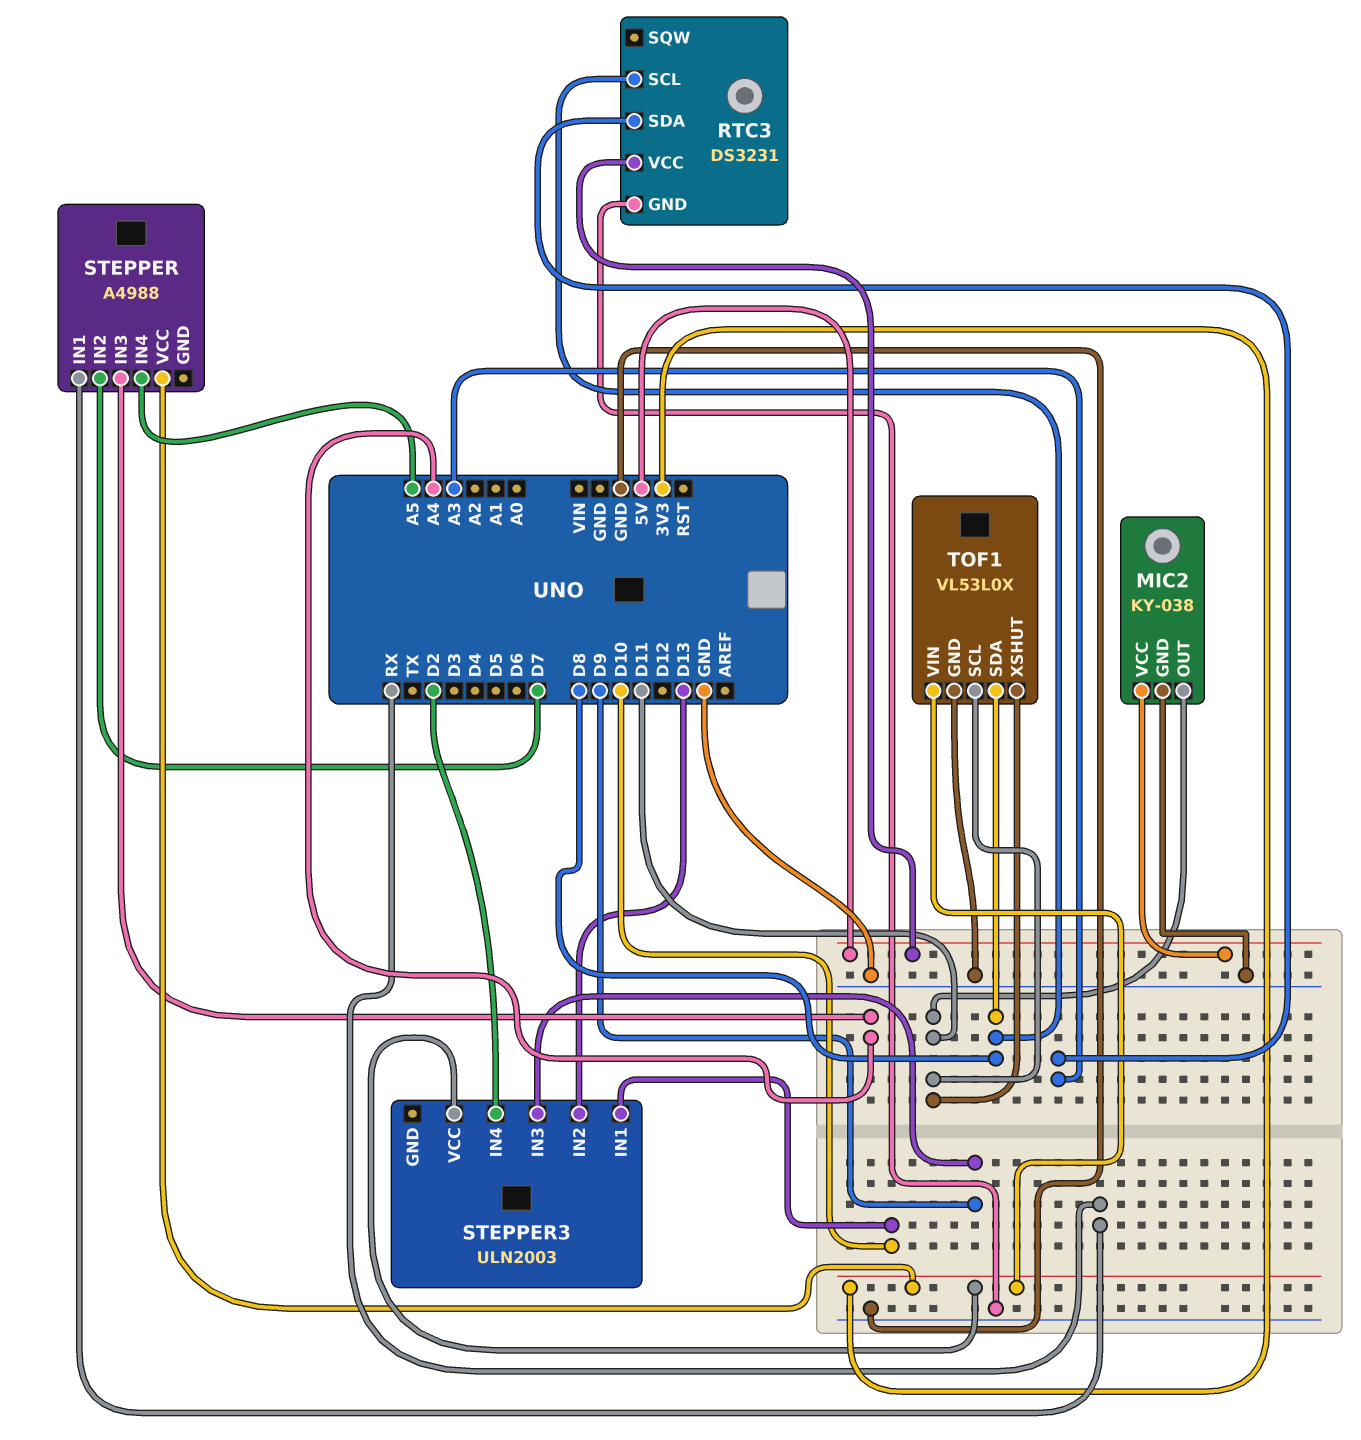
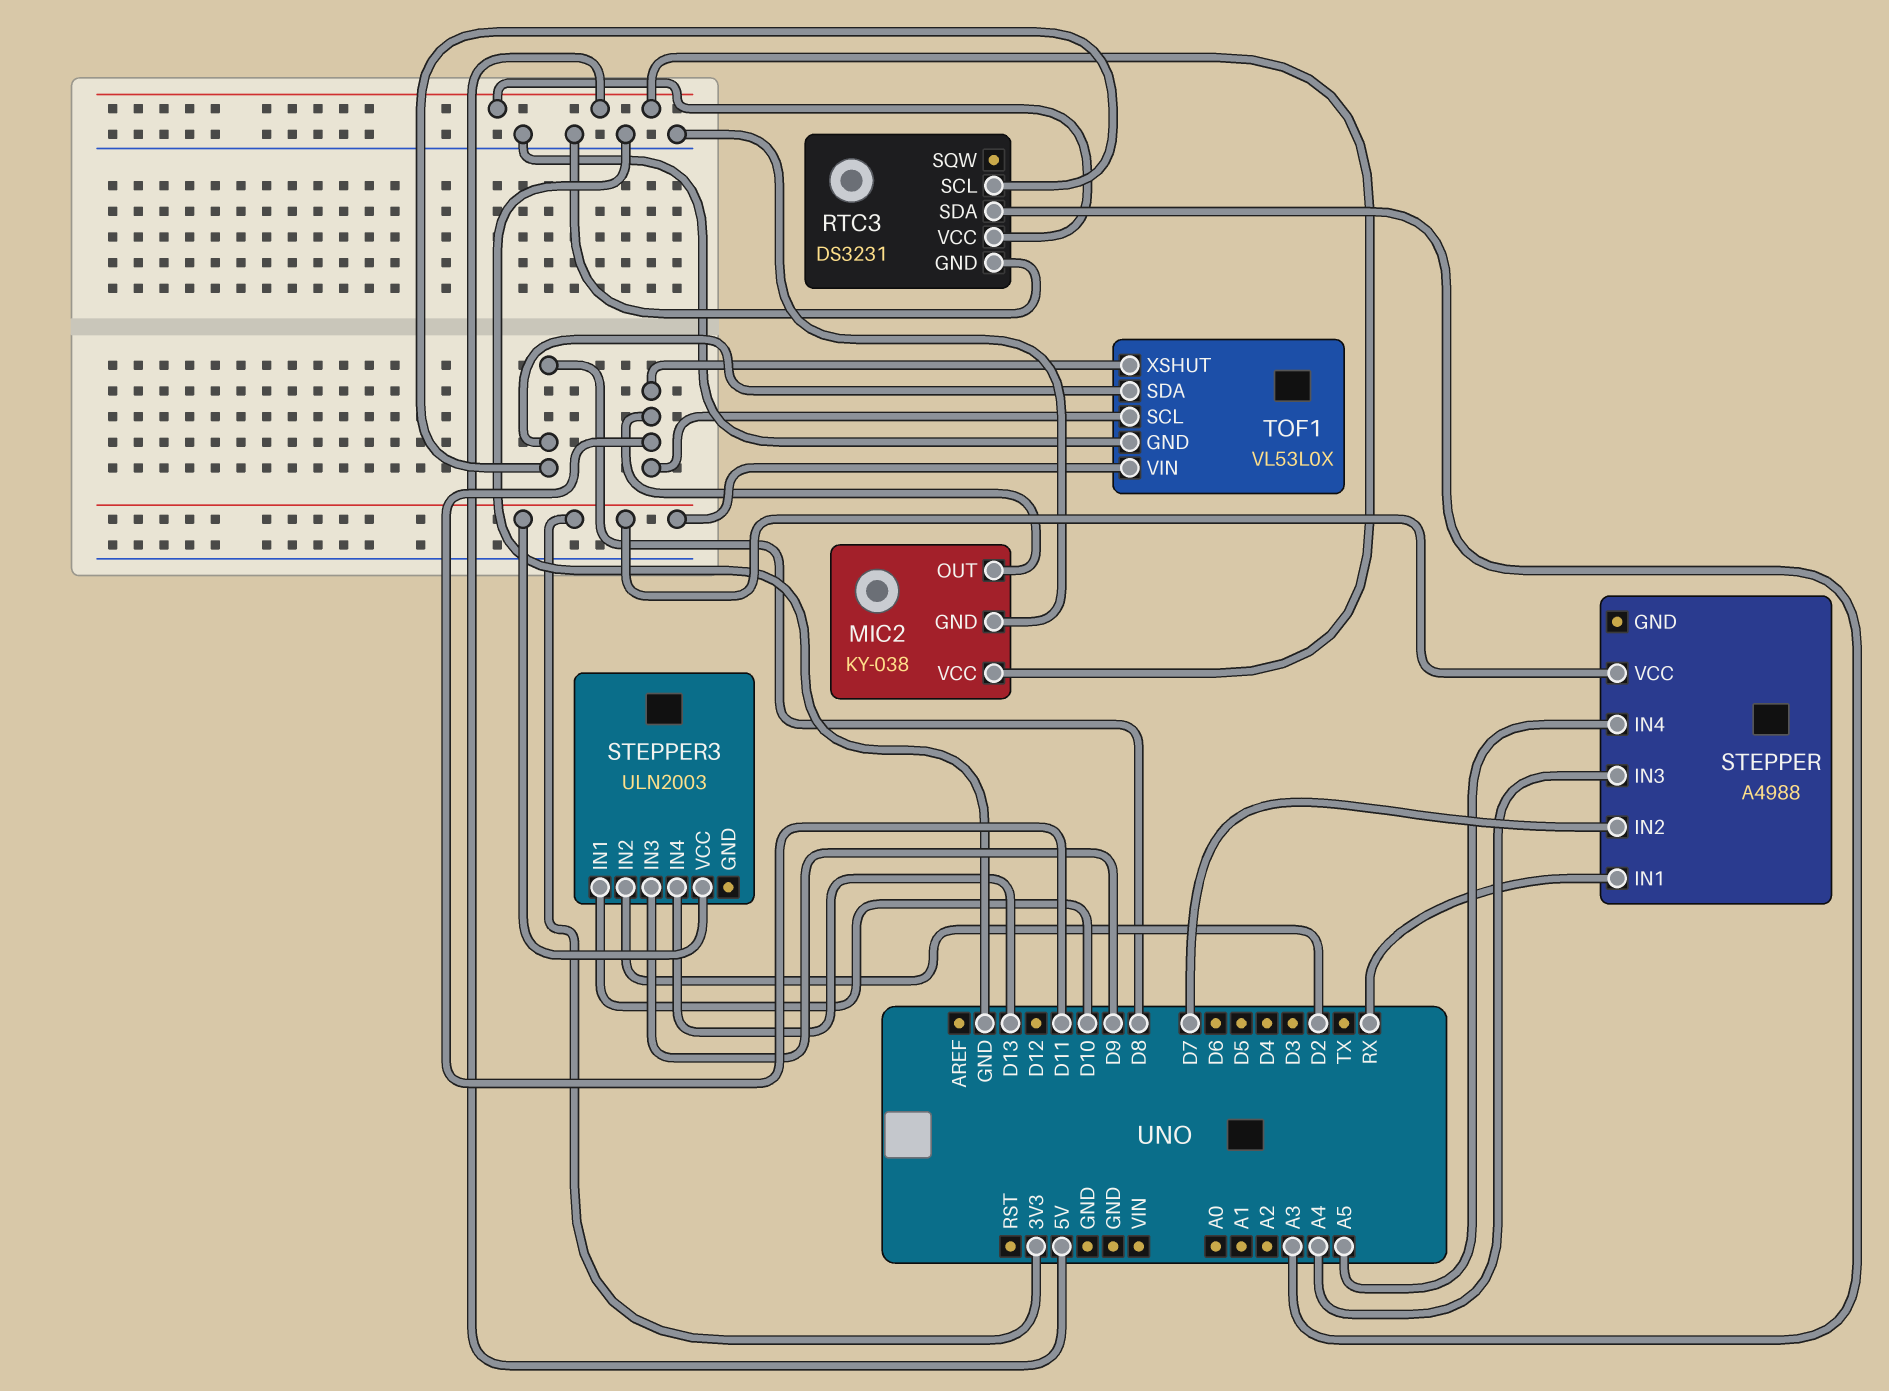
STEPPER3 pin IN2: D13 -> D2
STEPPER3 pin IN4: D2 -> D13

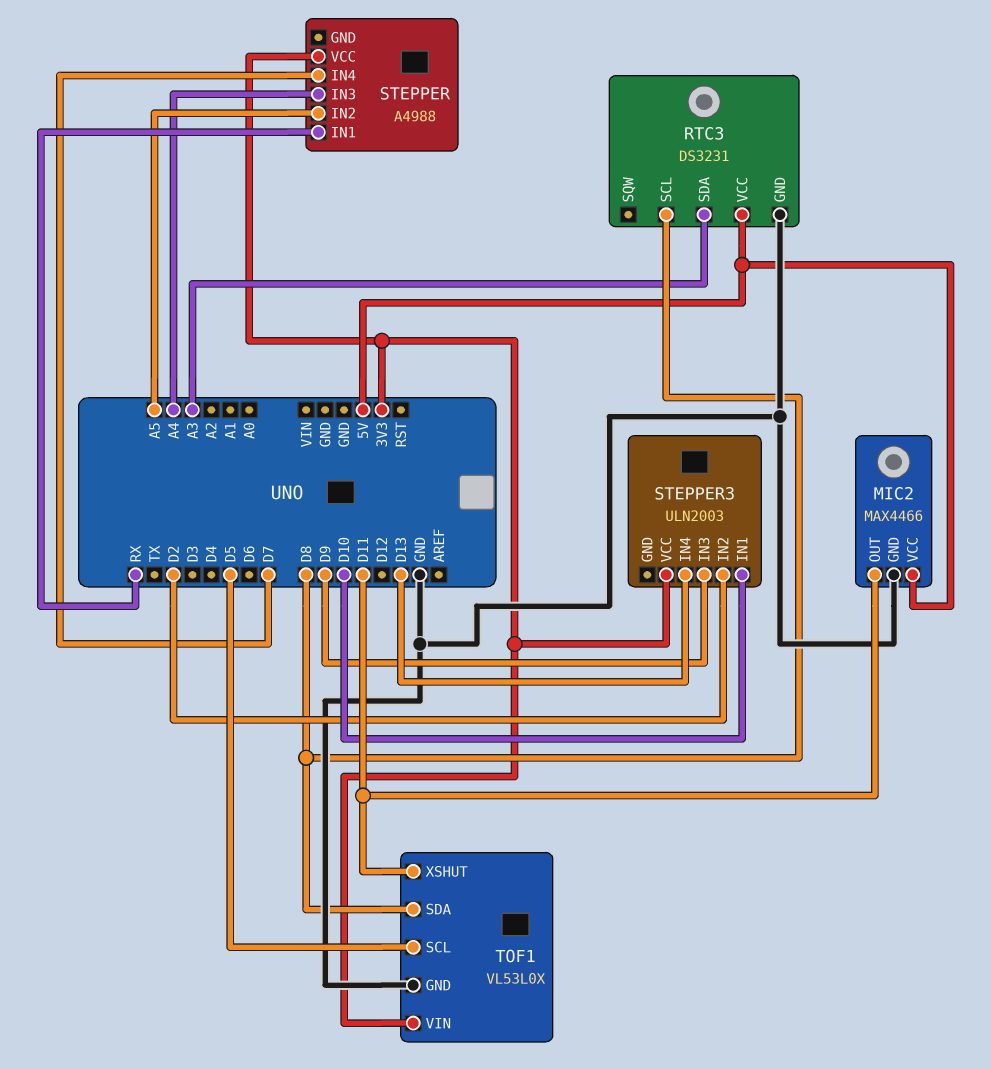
MIC2: KY-038 -> MAX4466
STEPPER pin IN2: D7 -> A5
STEPPER pin IN4: A5 -> D7
TOF1 pin SCL: D11 -> D5

